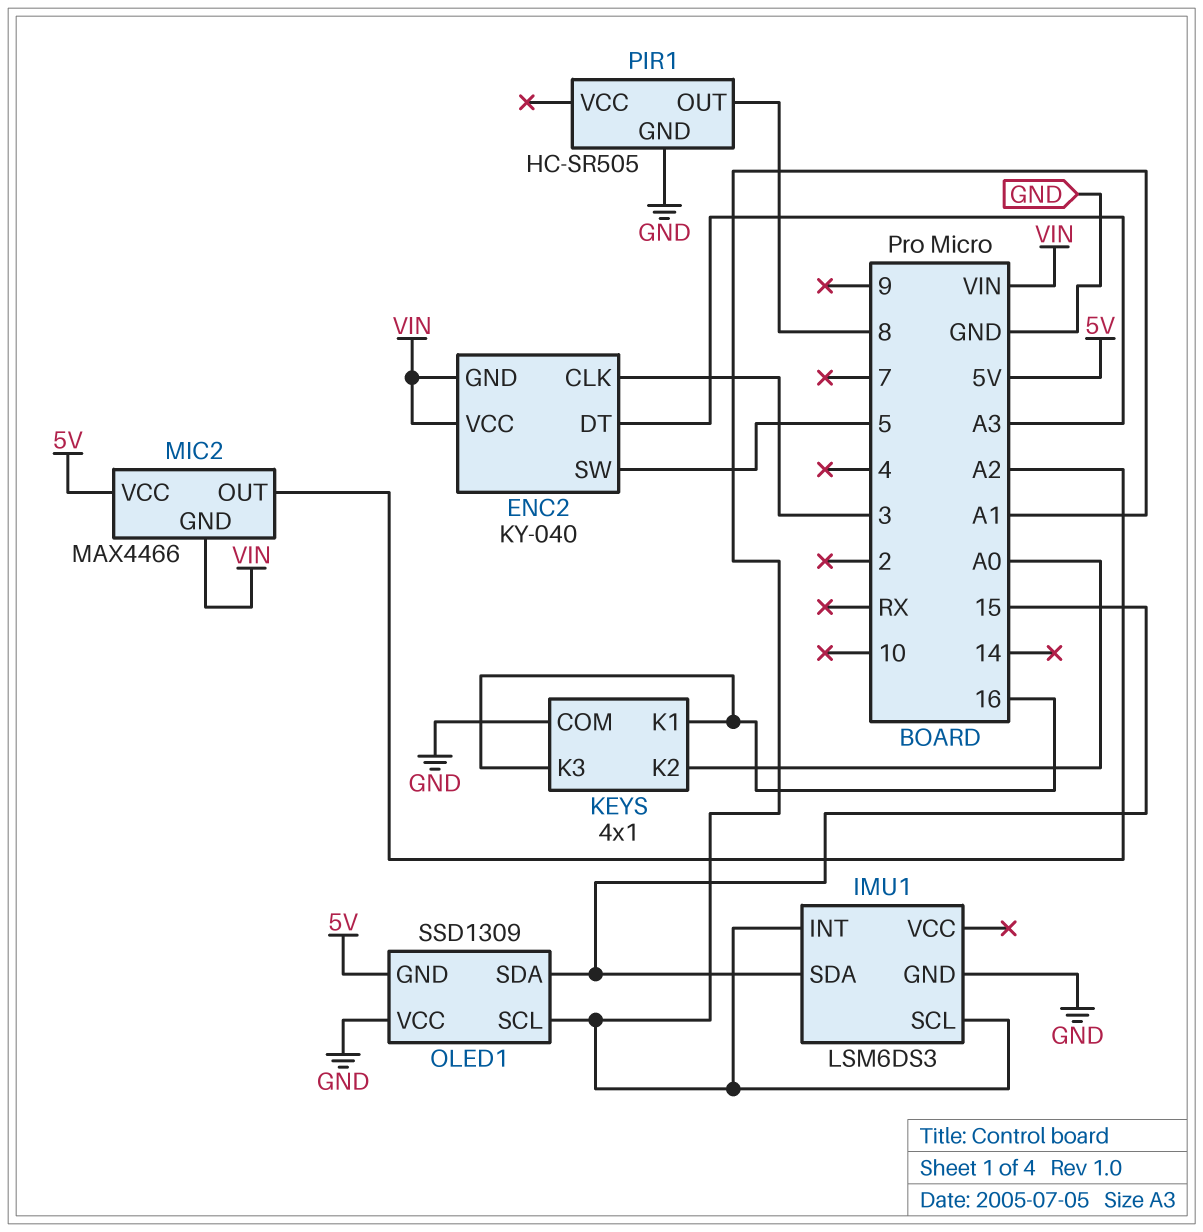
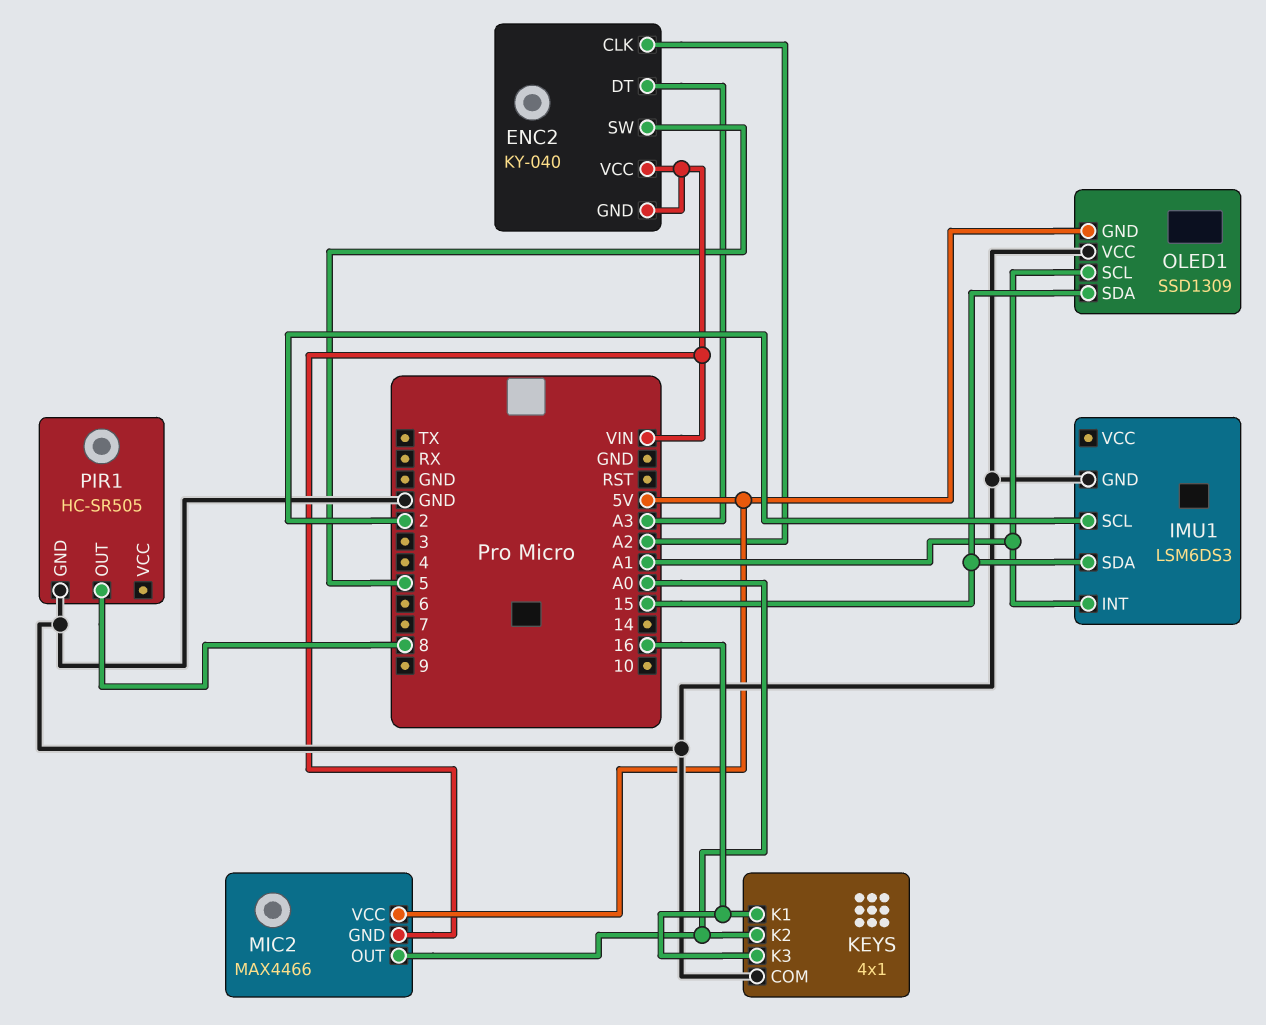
ENC2 pin CLK: 3 -> A2
IMU1 pin SCL: A1 -> 2
MIC2 pin OUT: A2 -> A0

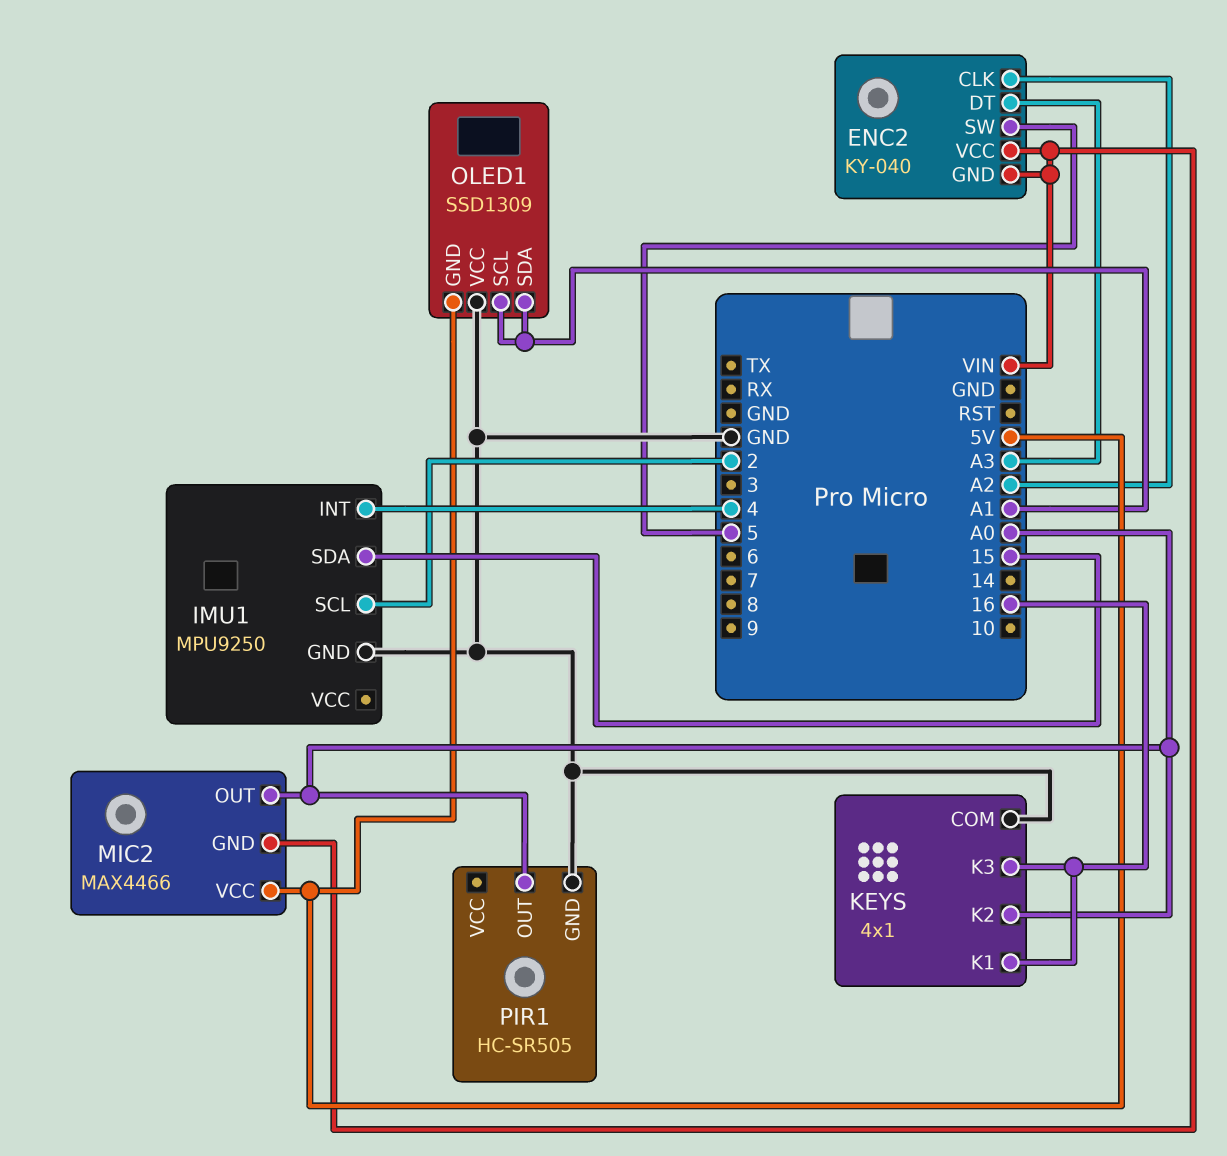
IMU1: LSM6DS3 -> MPU9250
IMU1 pin INT: A1 -> 4
OLED1 pin SDA: 15 -> A1
PIR1 pin OUT: 8 -> A0

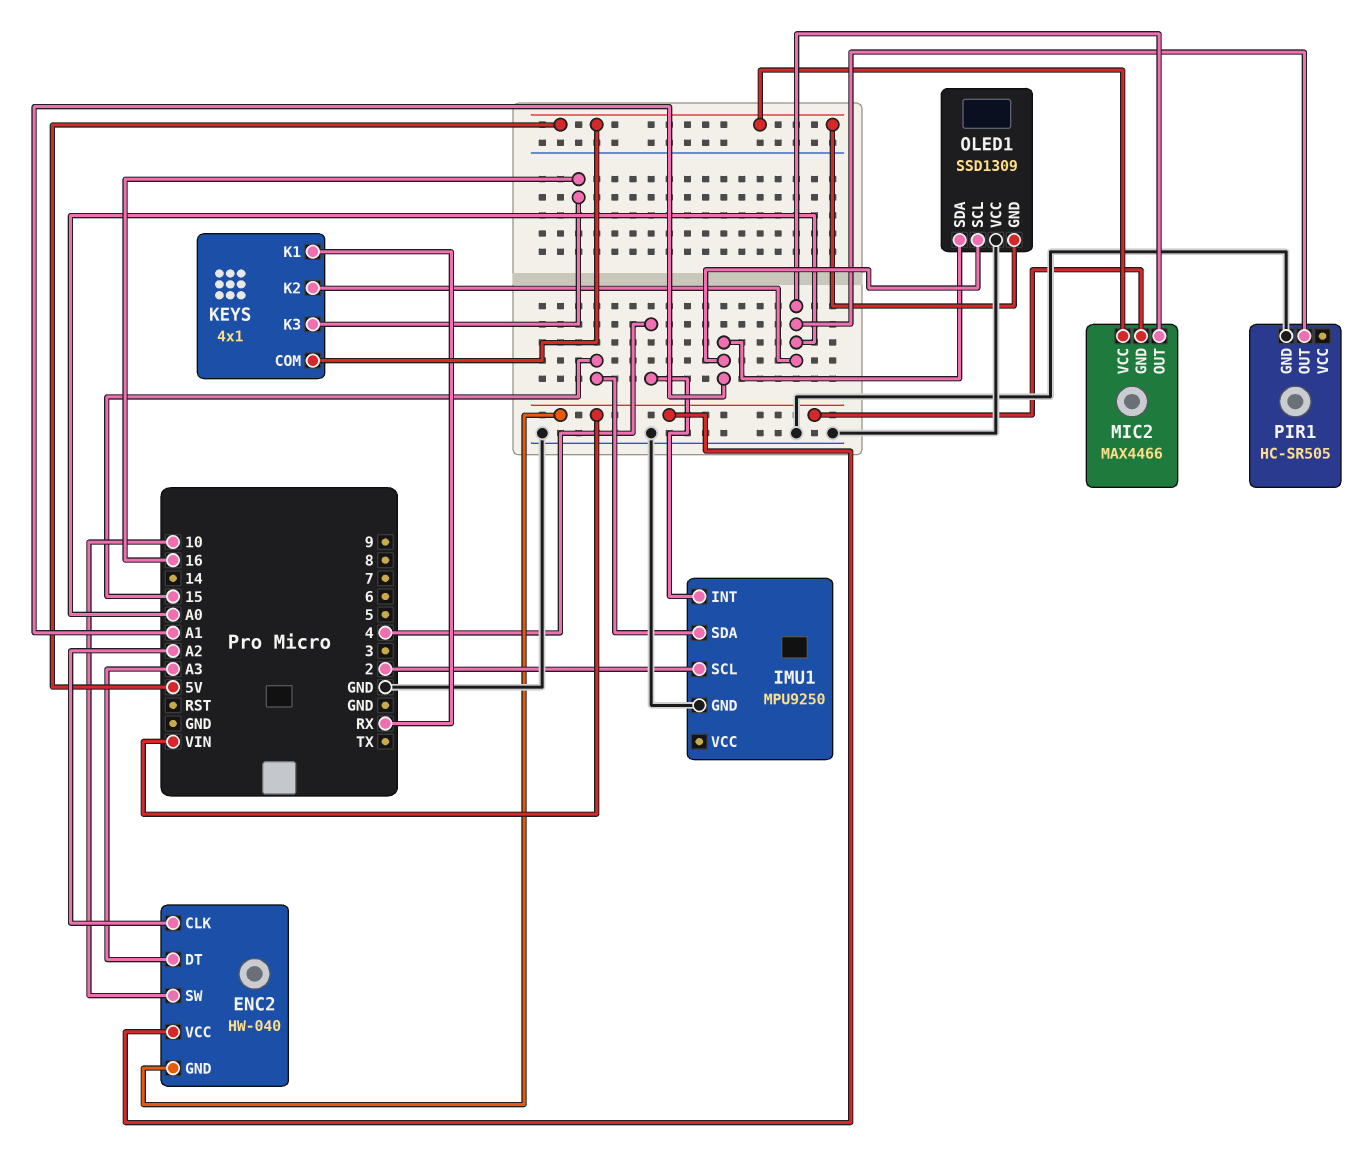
ENC2: KY-040 -> HW-040
ENC2 pin SW: 5 -> 10
KEYS pin COM: GND -> 5V
KEYS pin K1: 16 -> RX

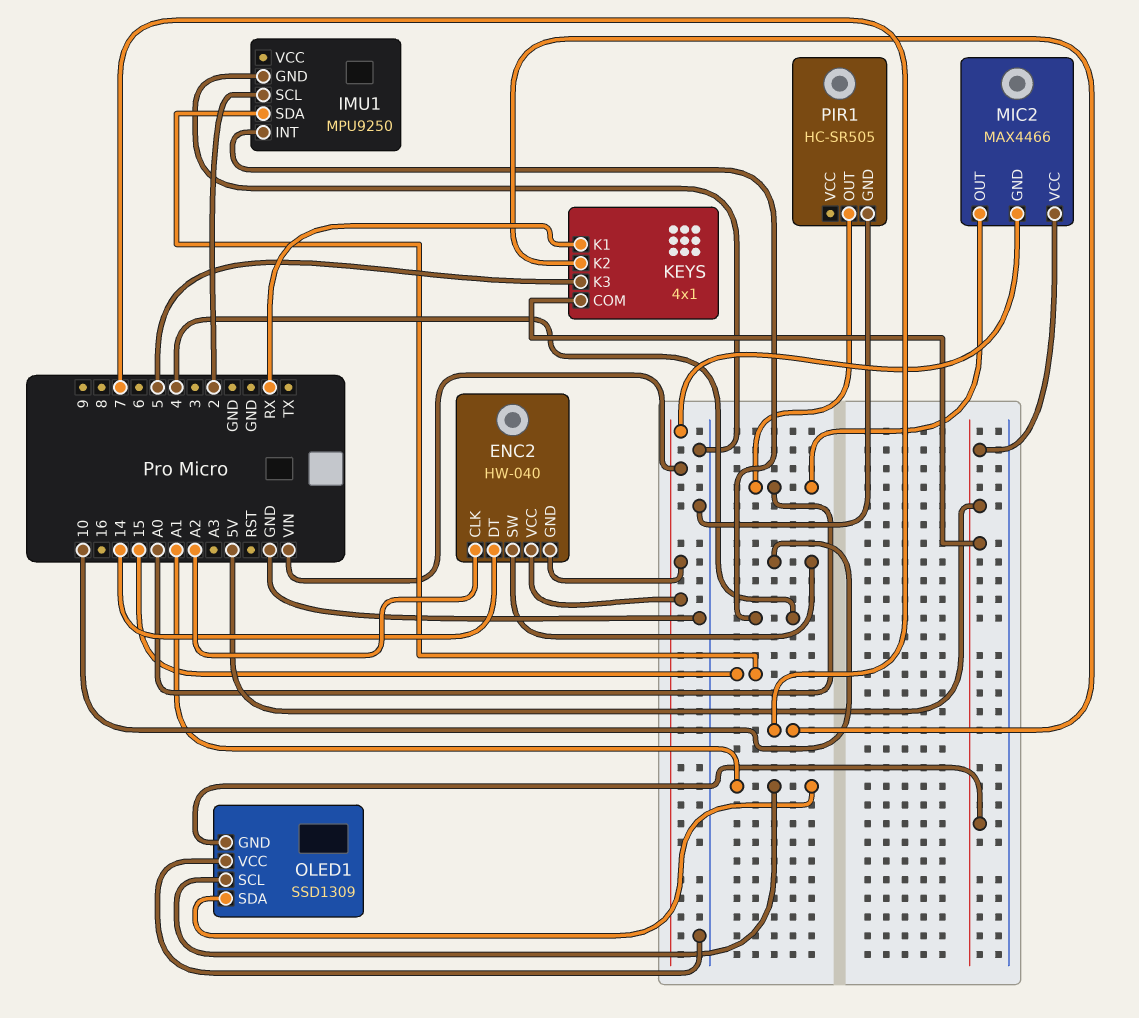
ENC2 pin DT: A3 -> 14
KEYS pin K2: A0 -> 7
KEYS pin K3: 16 -> 5

